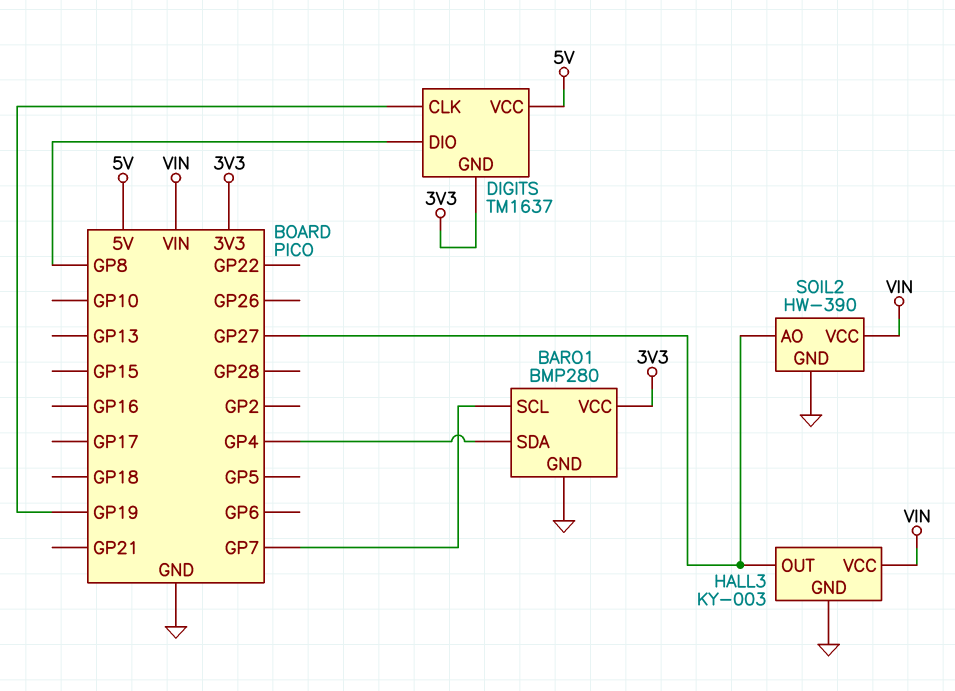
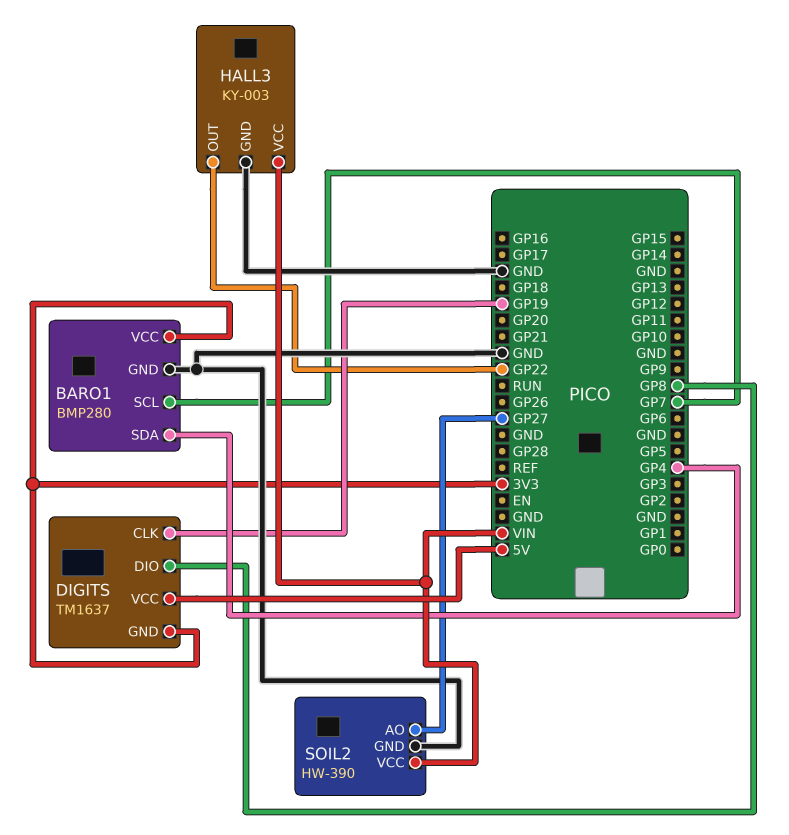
HALL3 pin OUT: GP27 -> GP22

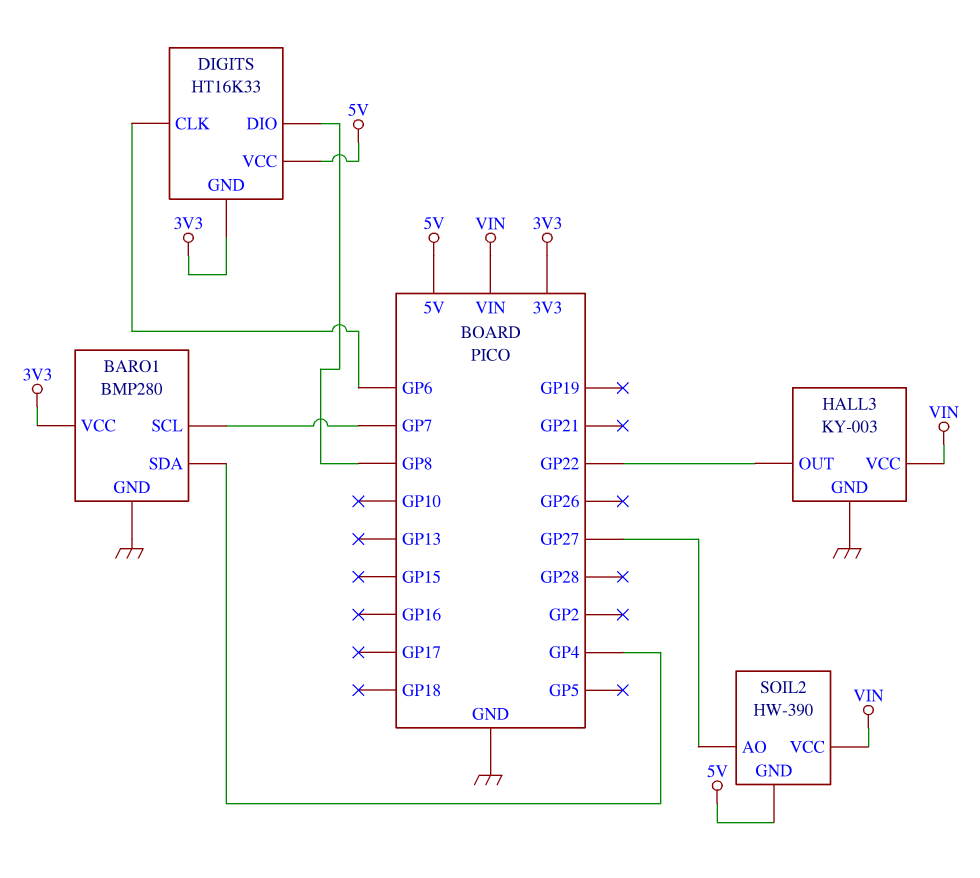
DIGITS: TM1637 -> HT16K33
DIGITS pin CLK: GP19 -> GP6
SOIL2 pin GND: GND -> 5V

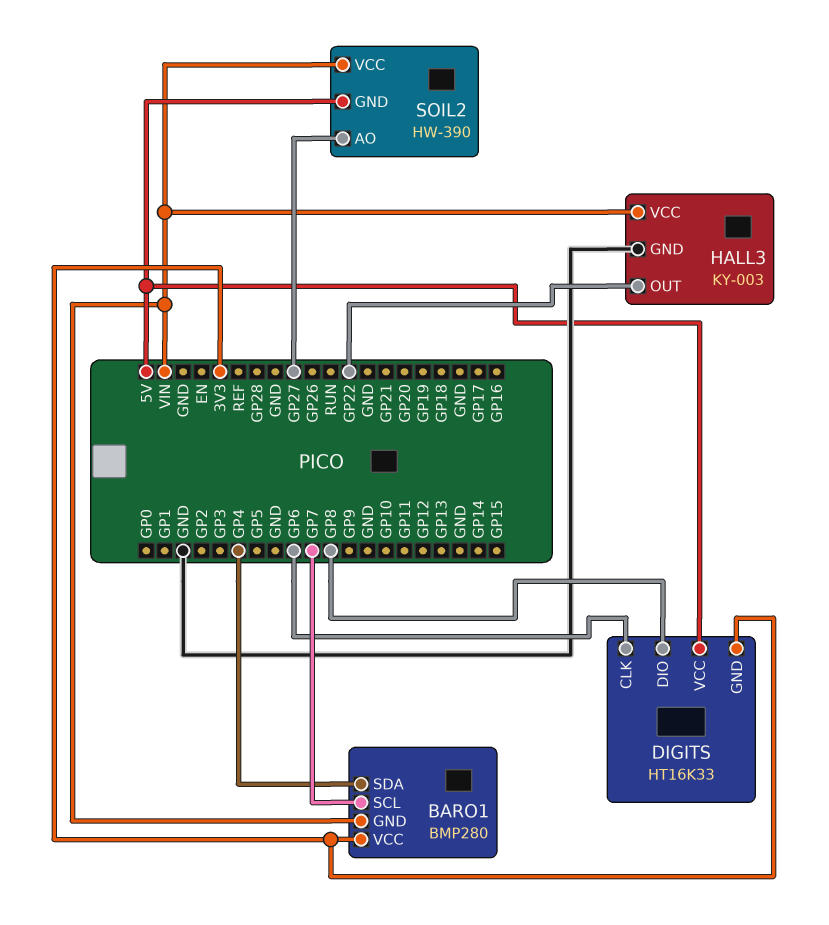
BARO1 pin GND: GND -> VIN

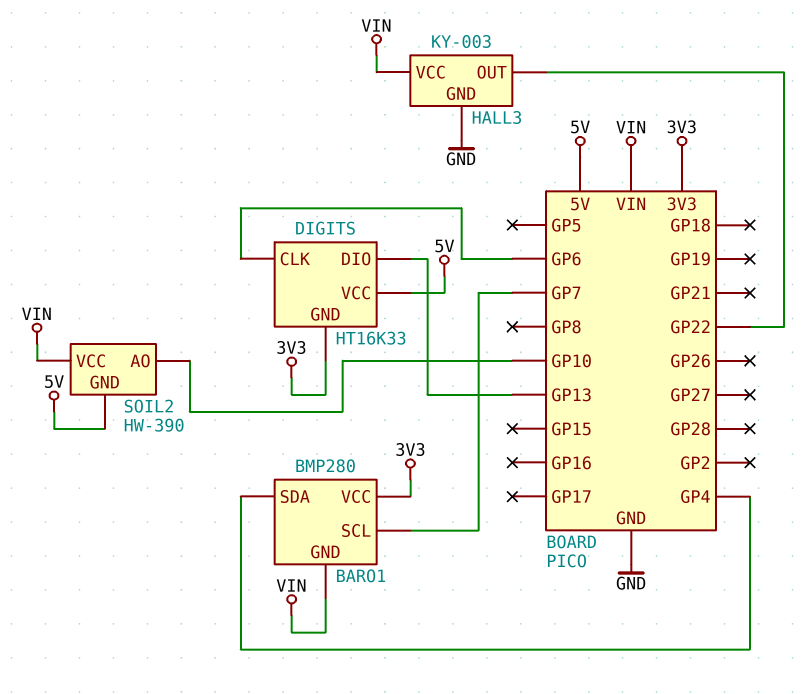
DIGITS pin DIO: GP8 -> GP13
SOIL2 pin AO: GP27 -> GP10

